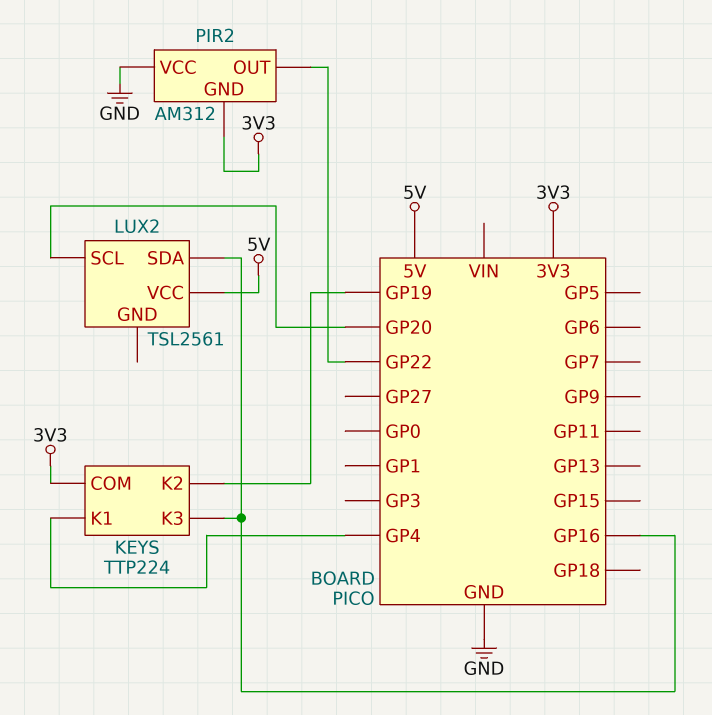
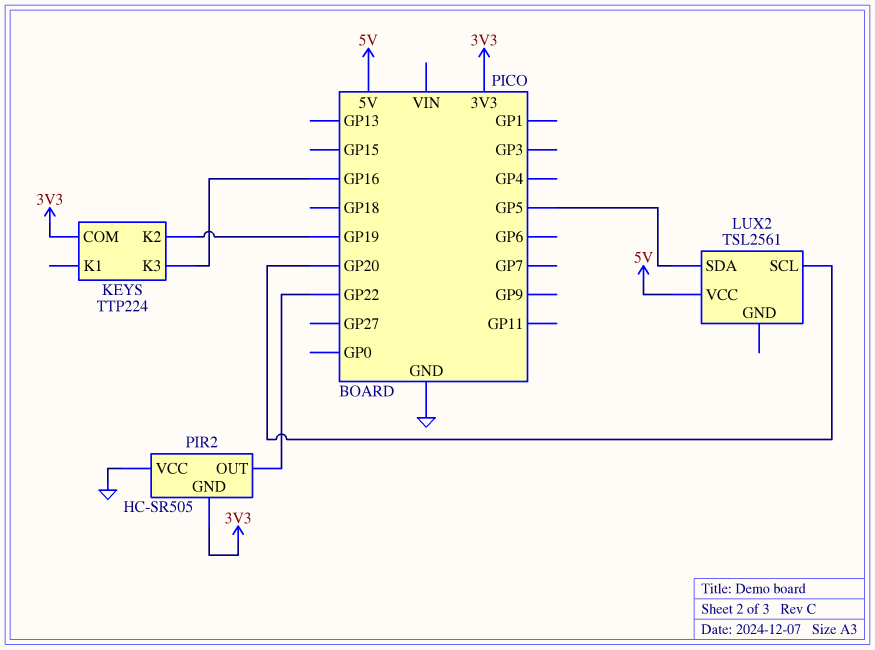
KEYS pin K1: GP4 -> none
LUX2 pin SDA: GP16 -> GP5
PIR2: AM312 -> HC-SR505

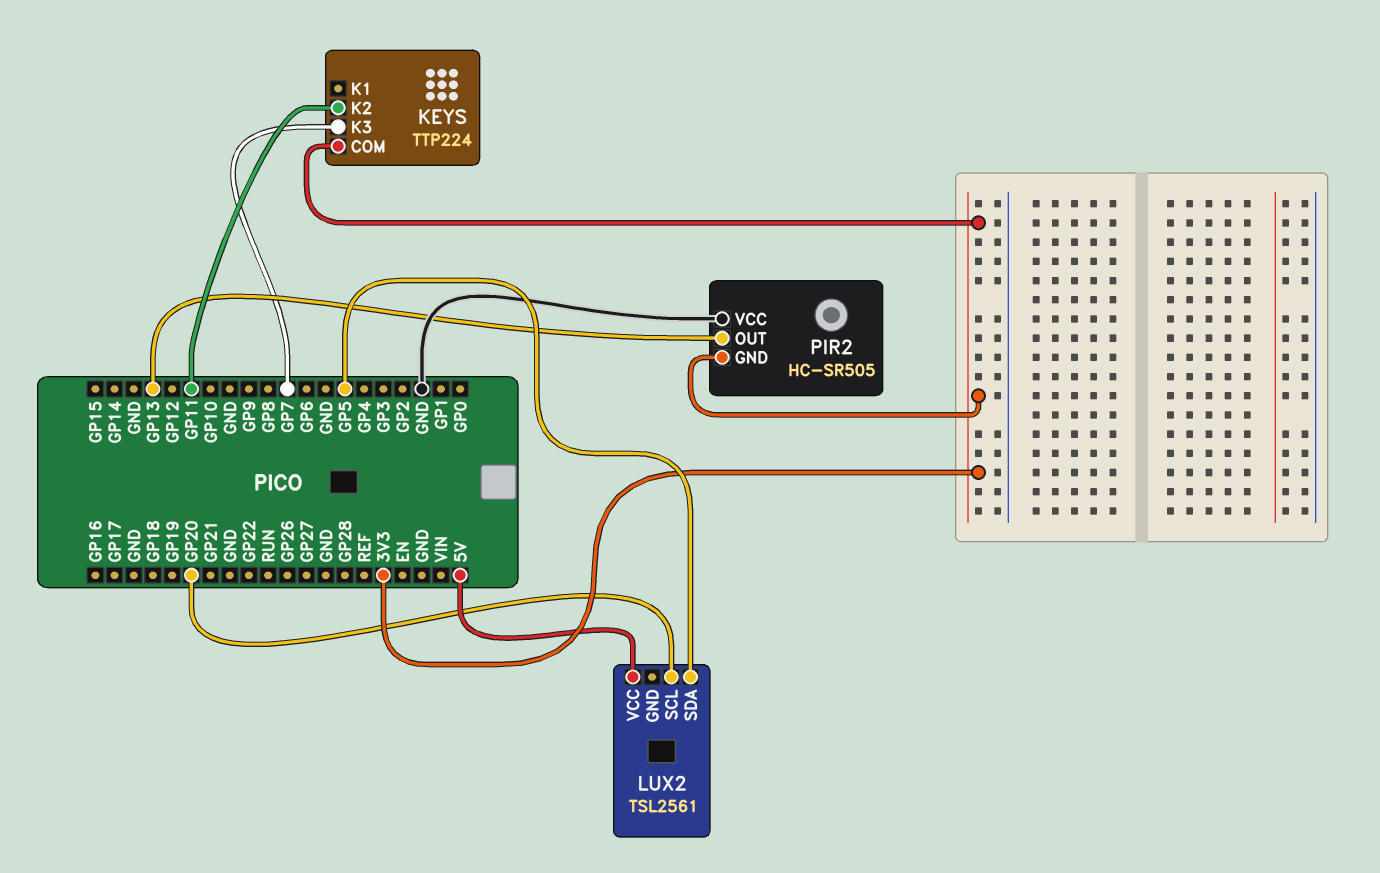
KEYS pin K2: GP19 -> GP11
KEYS pin K3: GP16 -> GP7
PIR2 pin OUT: GP22 -> GP13

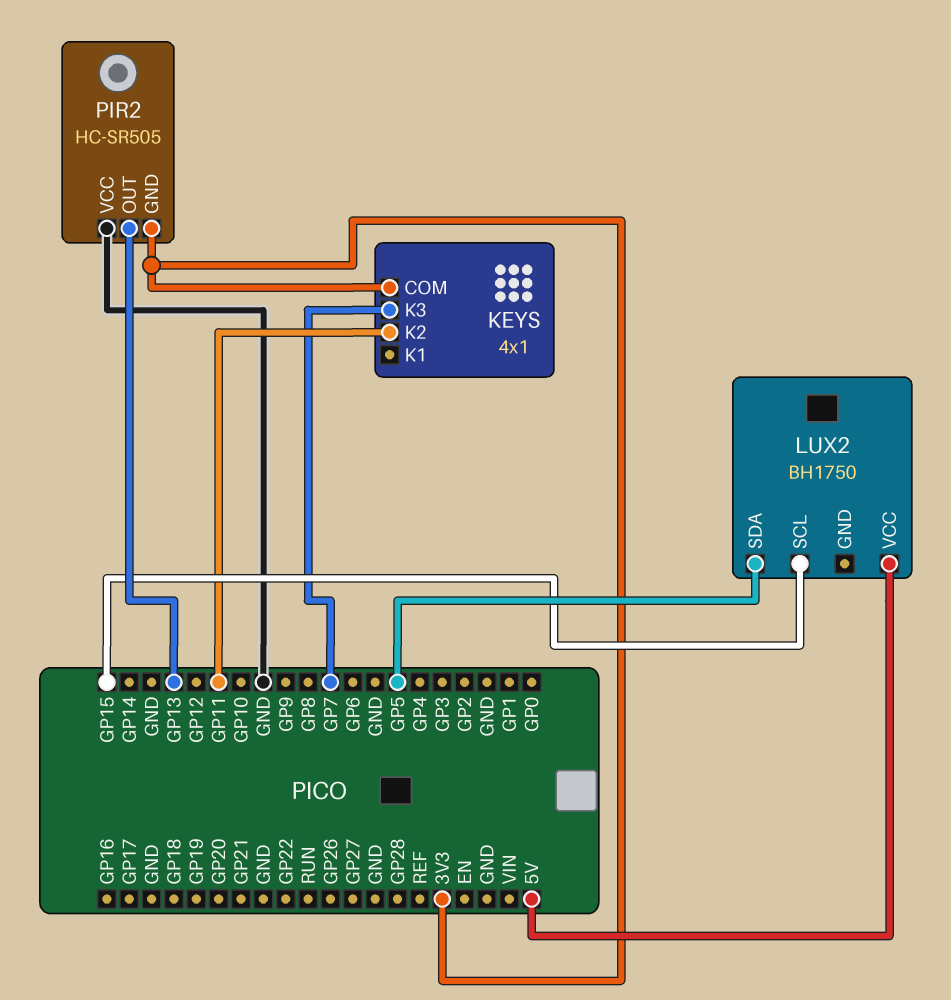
KEYS: TTP224 -> 4x1
LUX2: TSL2561 -> BH1750
LUX2 pin SCL: GP20 -> GP15

